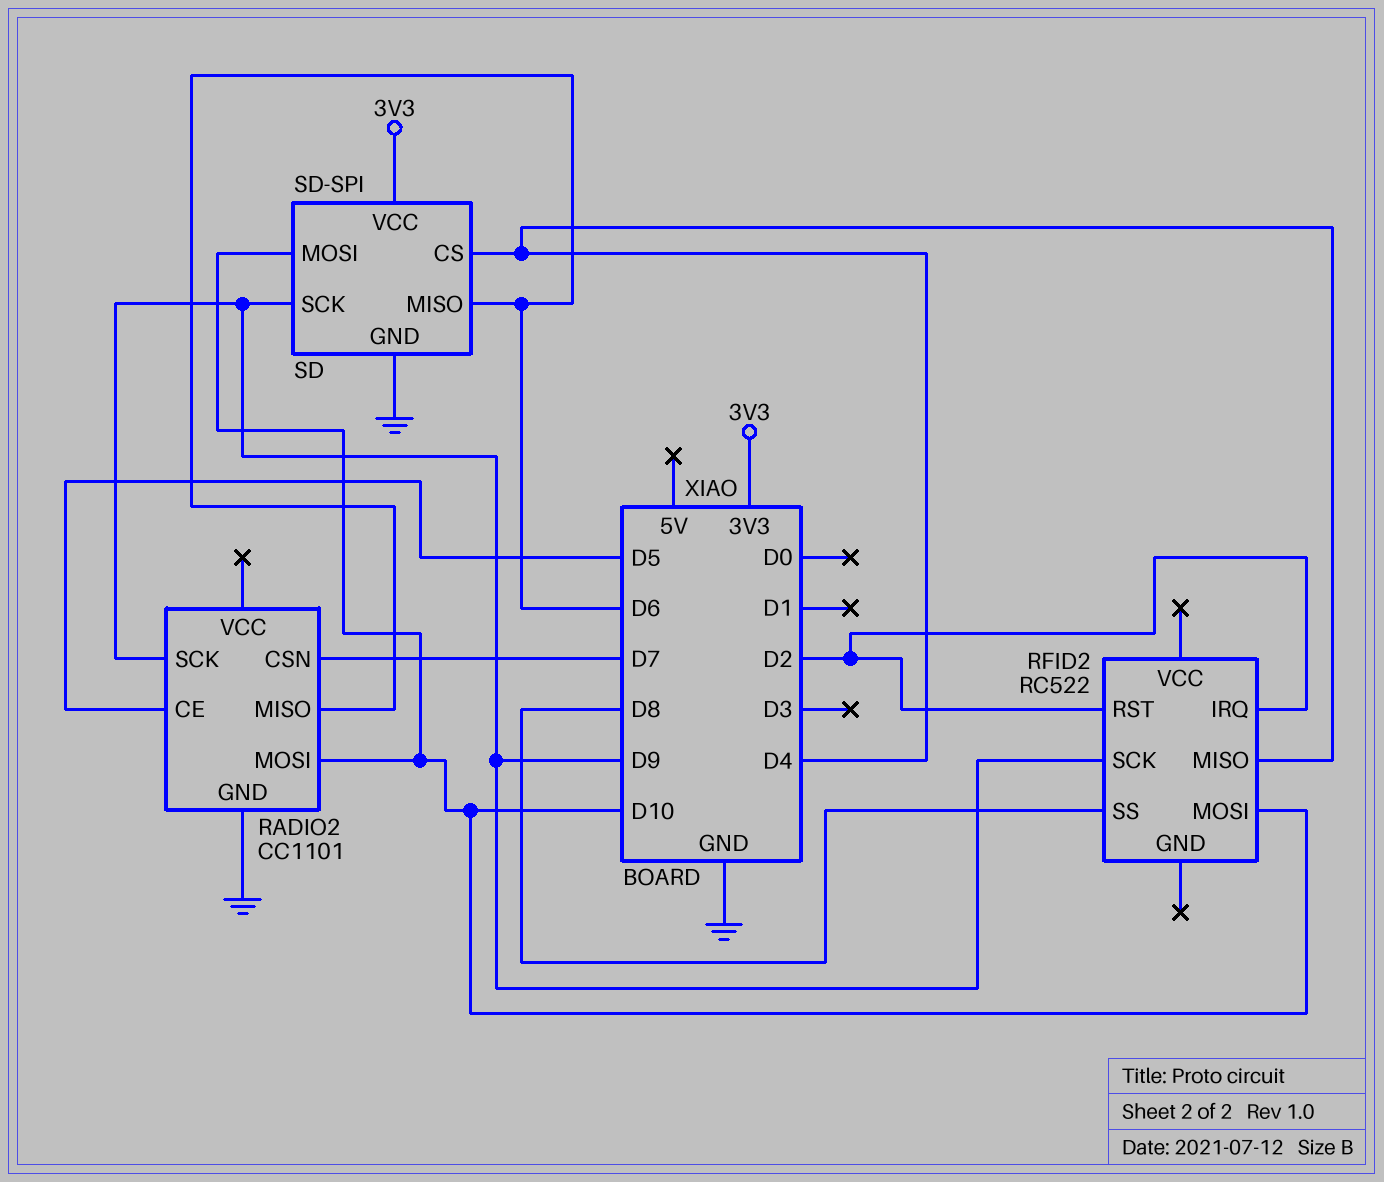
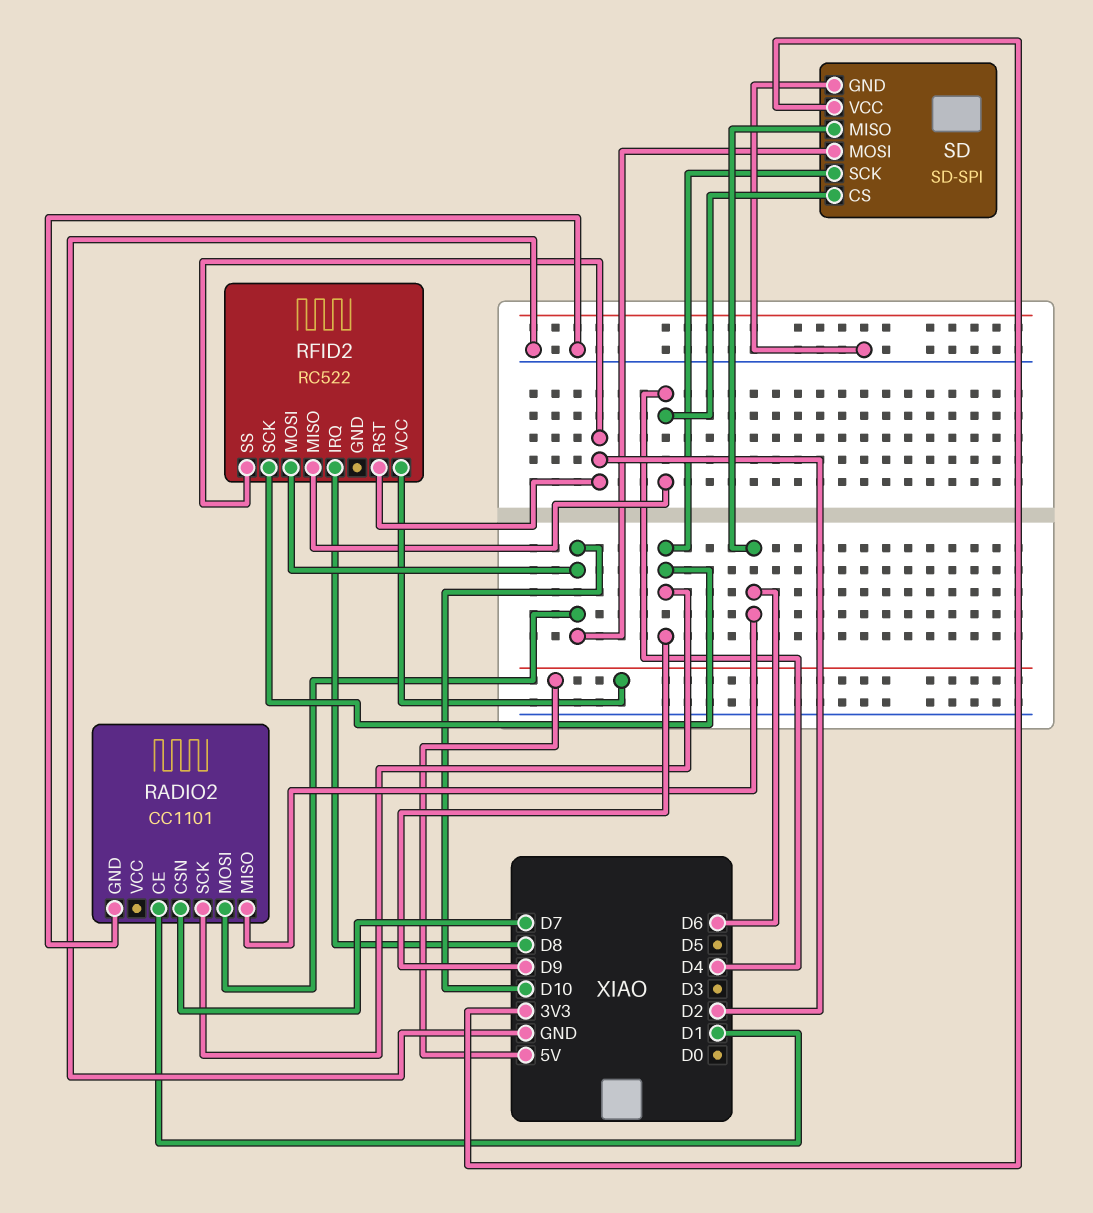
RADIO2 pin CE: D5 -> D1
RFID2 pin IRQ: D2 -> D8
RFID2 pin SS: D8 -> D2
RFID2 pin VCC: none -> 5V

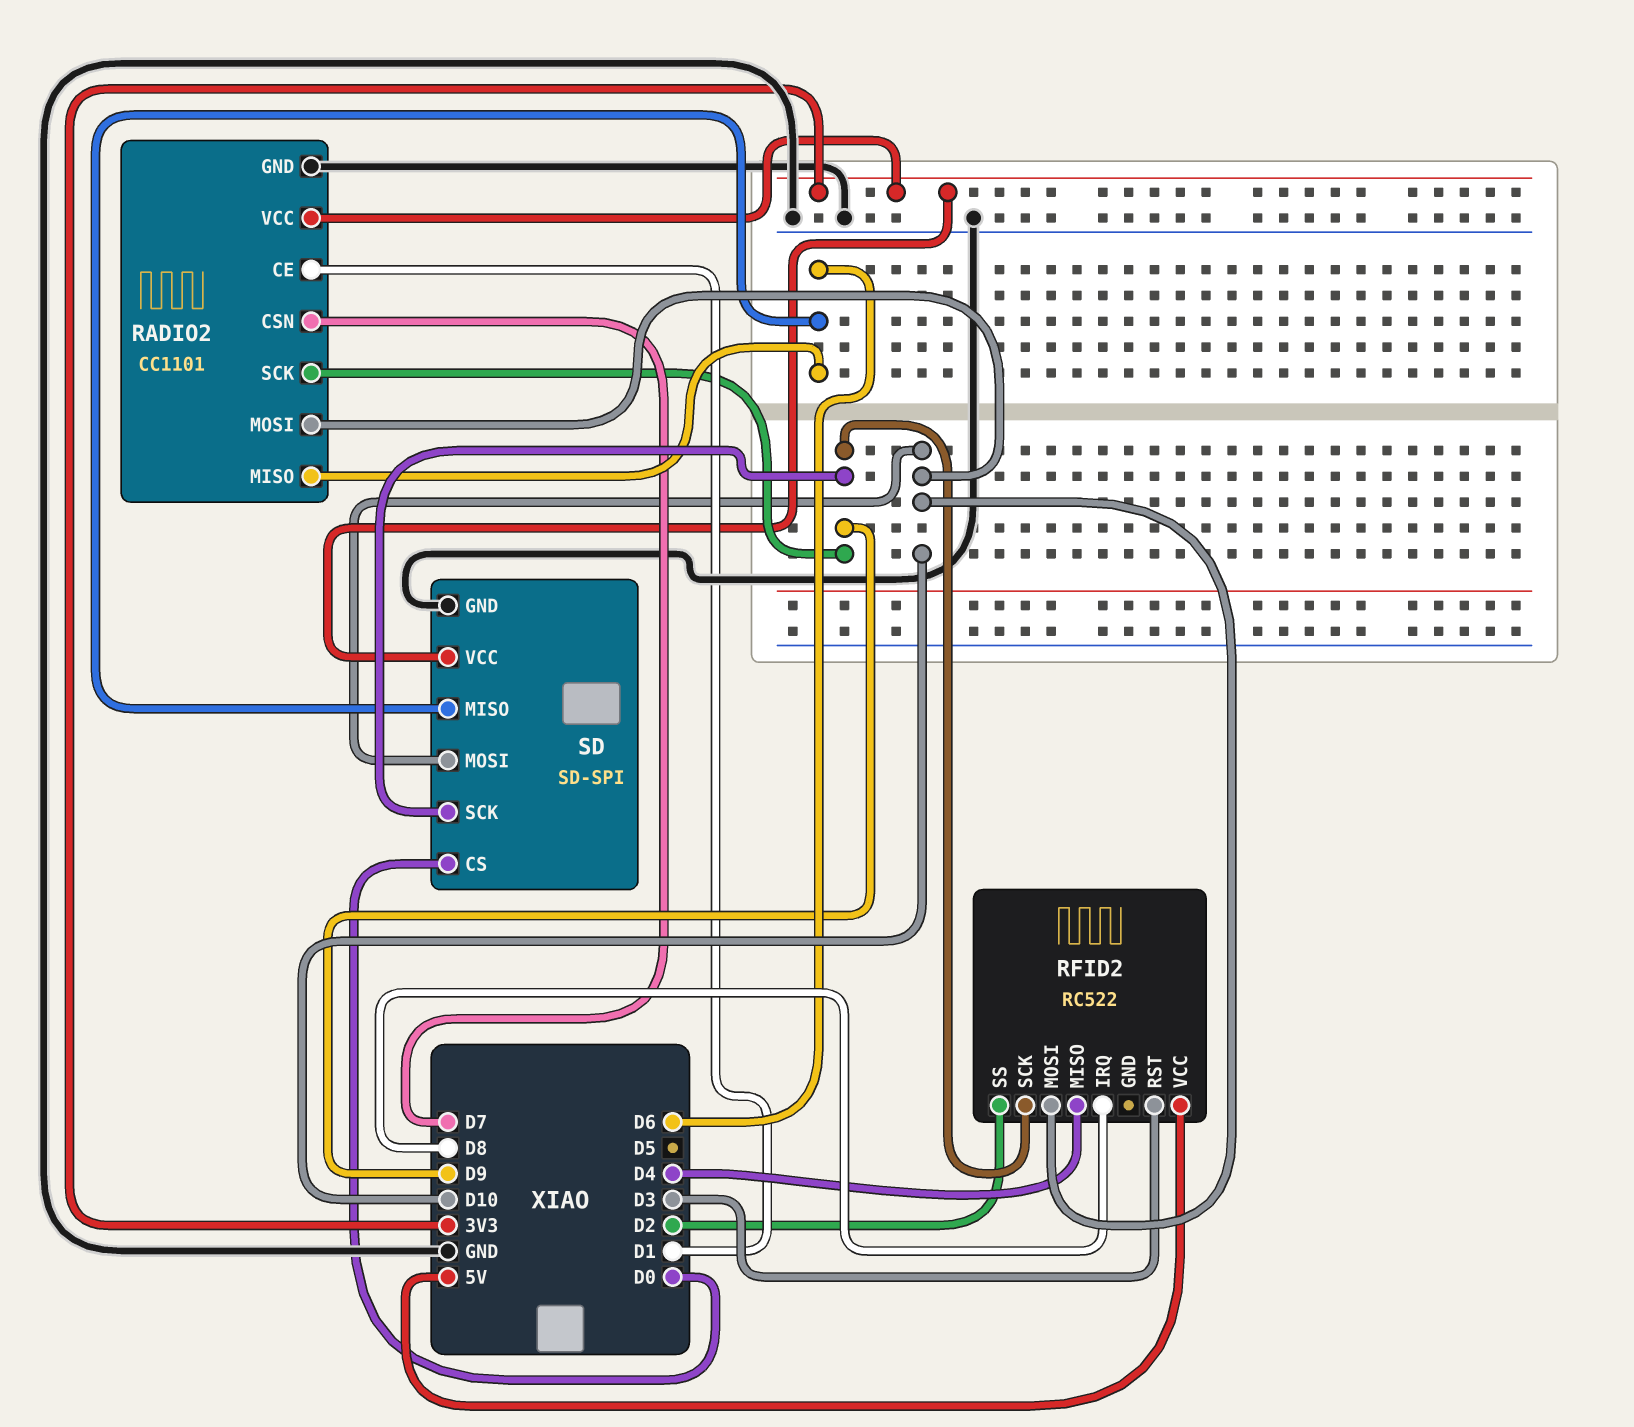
RADIO2 pin VCC: none -> 3V3
RFID2 pin RST: D2 -> D3
SD pin CS: D4 -> D0

